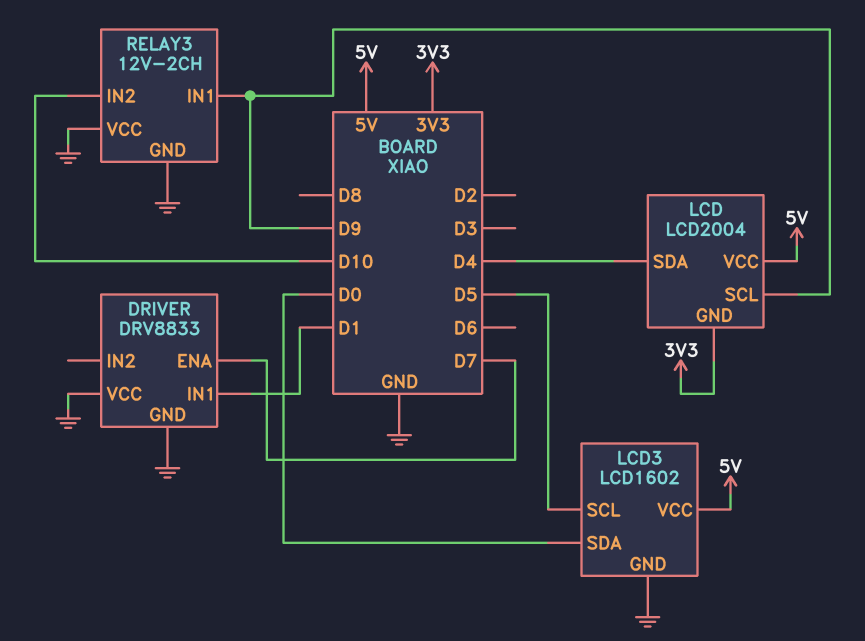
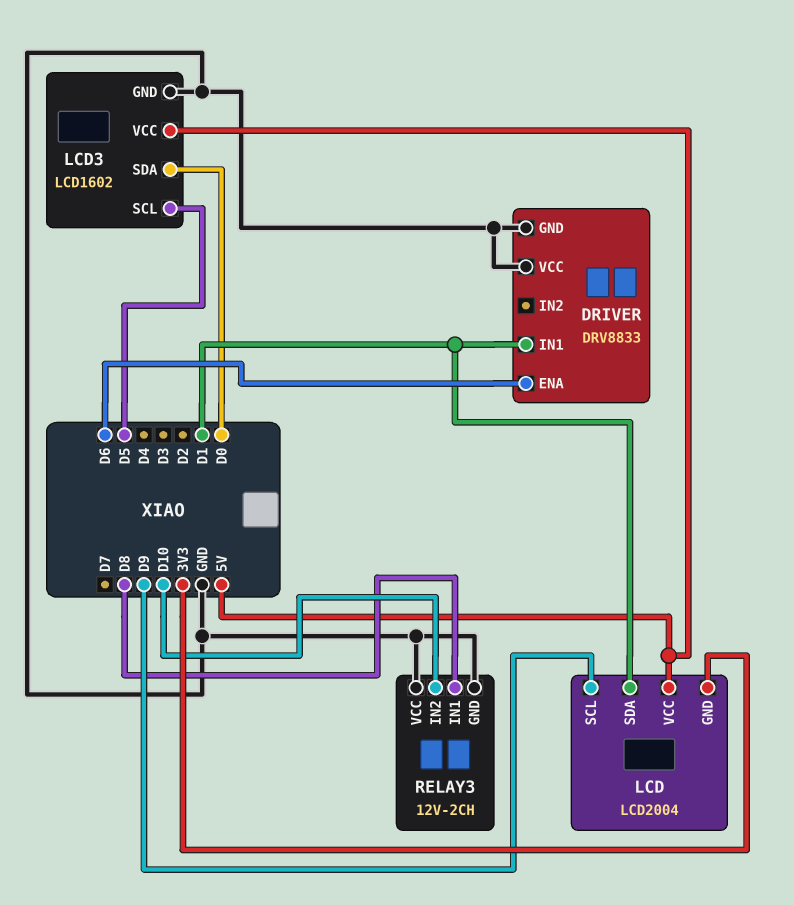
DRIVER pin ENA: D7 -> D6
LCD pin SDA: D4 -> D1
RELAY3 pin IN1: D9 -> D8

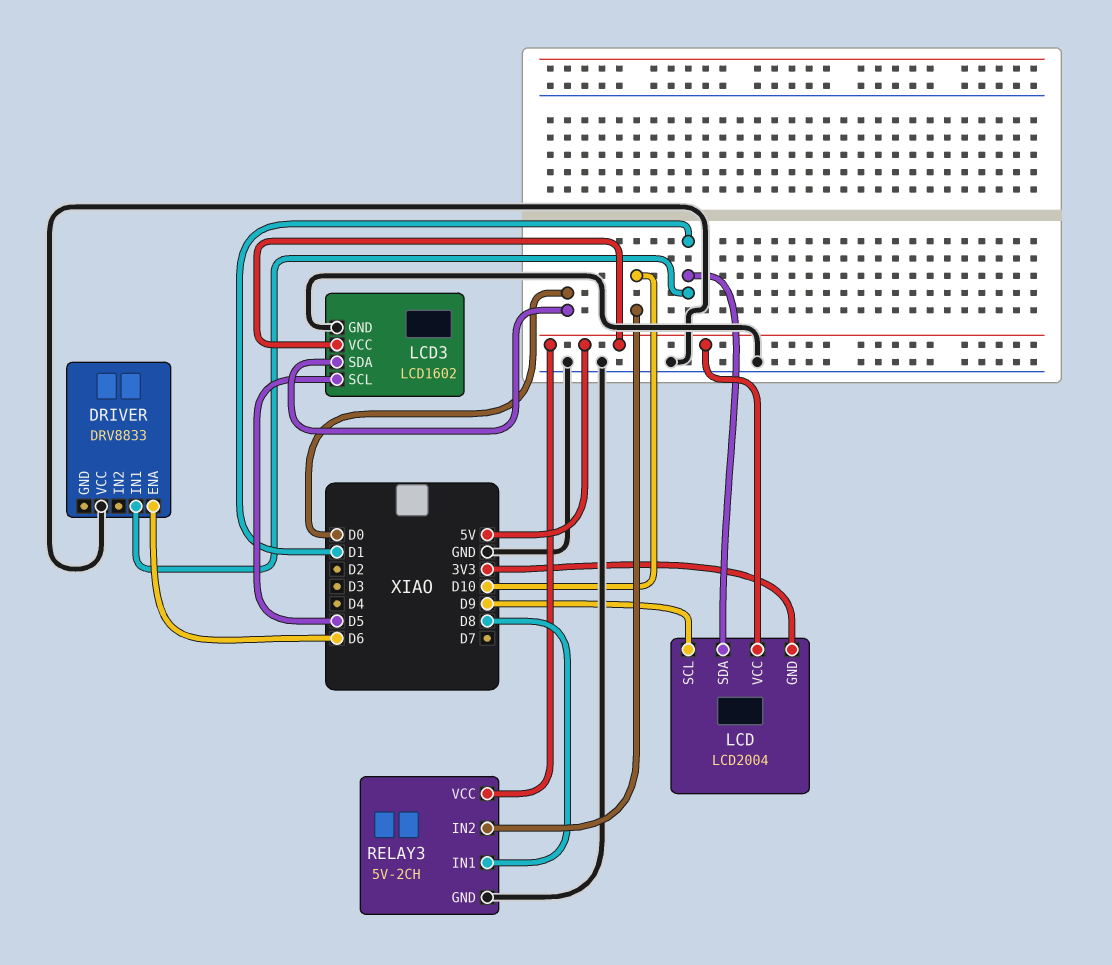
DRIVER pin GND: GND -> none
RELAY3: 12V-2CH -> 5V-2CH
RELAY3 pin VCC: GND -> 5V

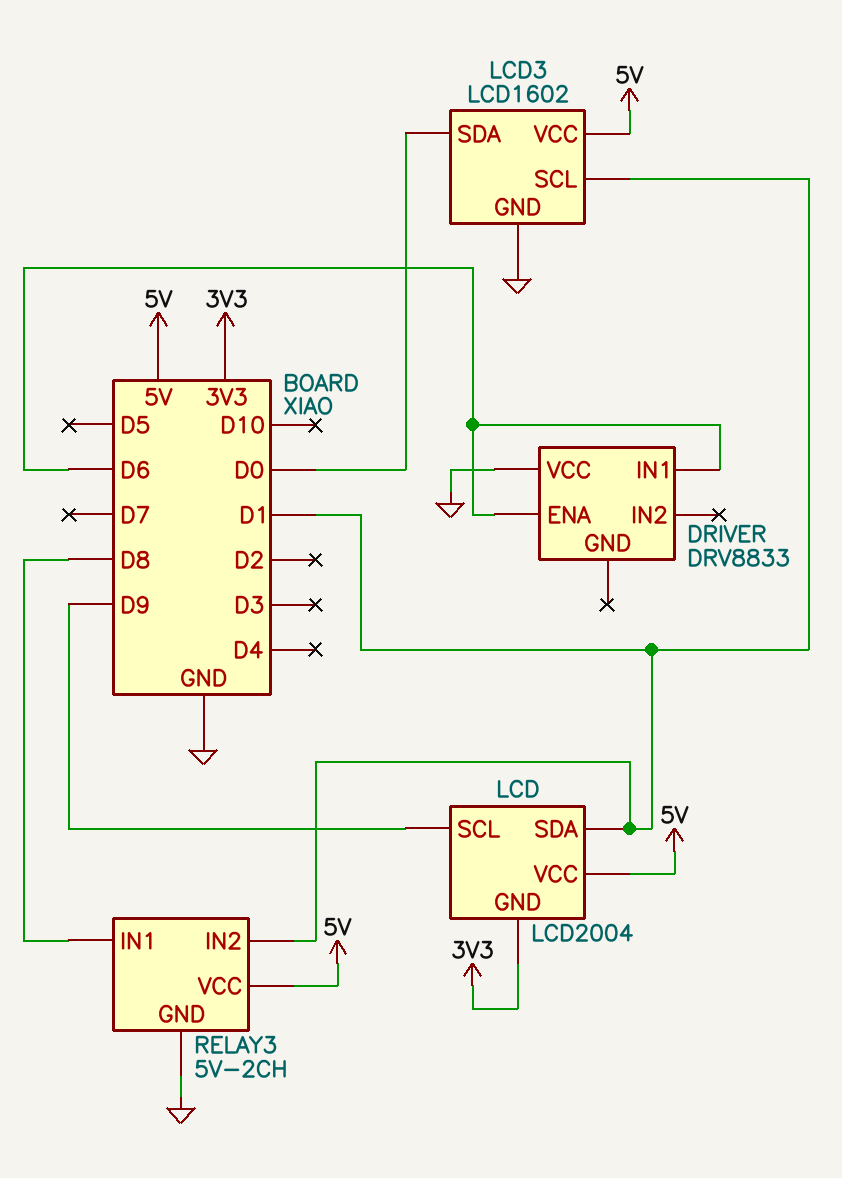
DRIVER pin IN1: D1 -> D6
LCD3 pin SCL: D5 -> D1
RELAY3 pin IN2: D10 -> D1

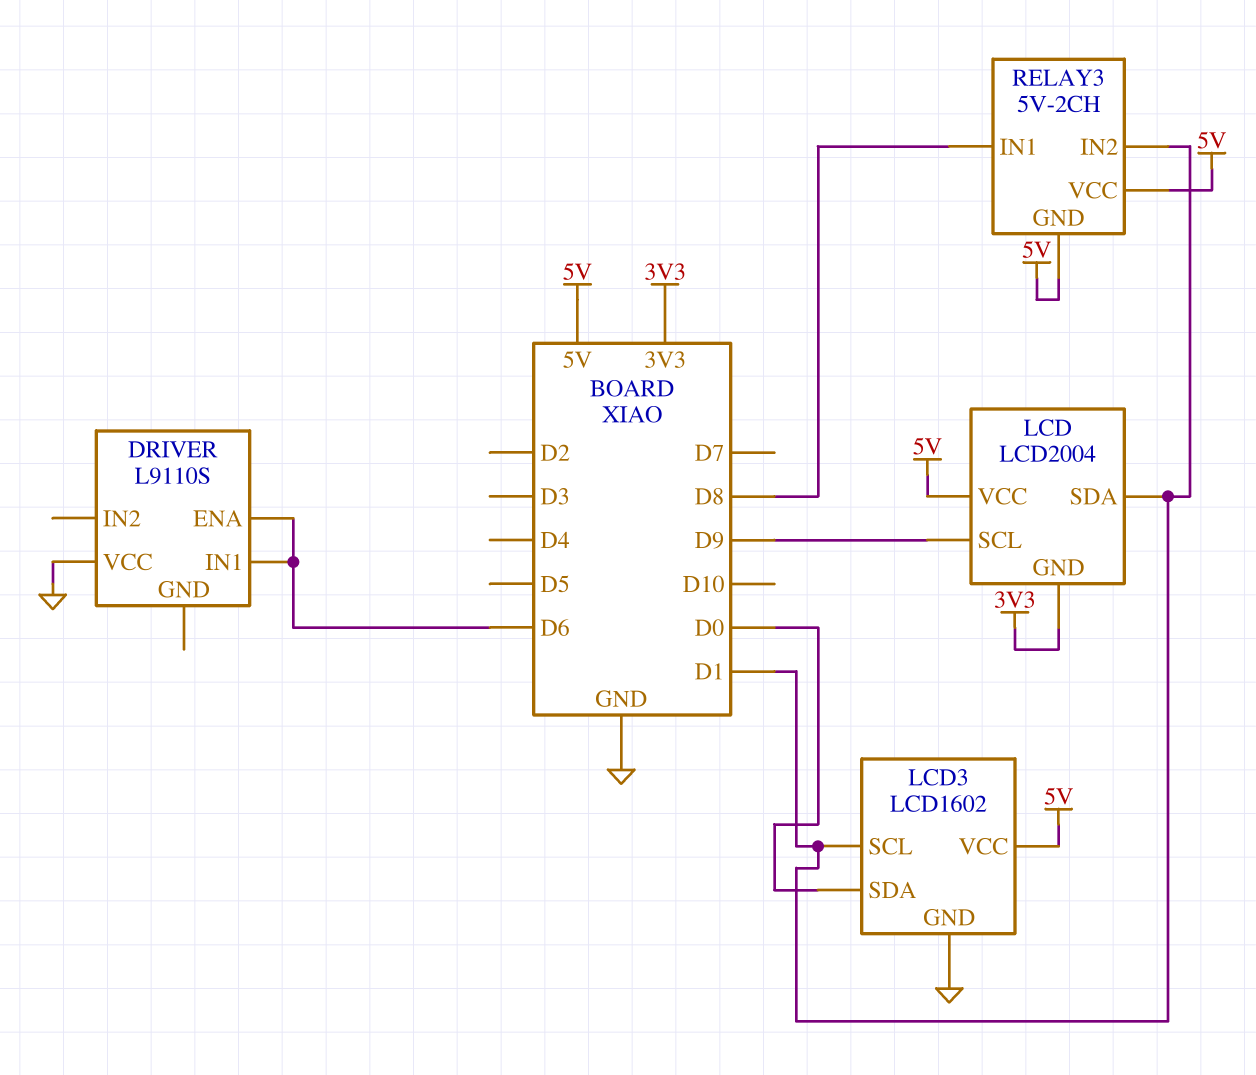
DRIVER: DRV8833 -> L9110S
RELAY3 pin GND: GND -> 5V

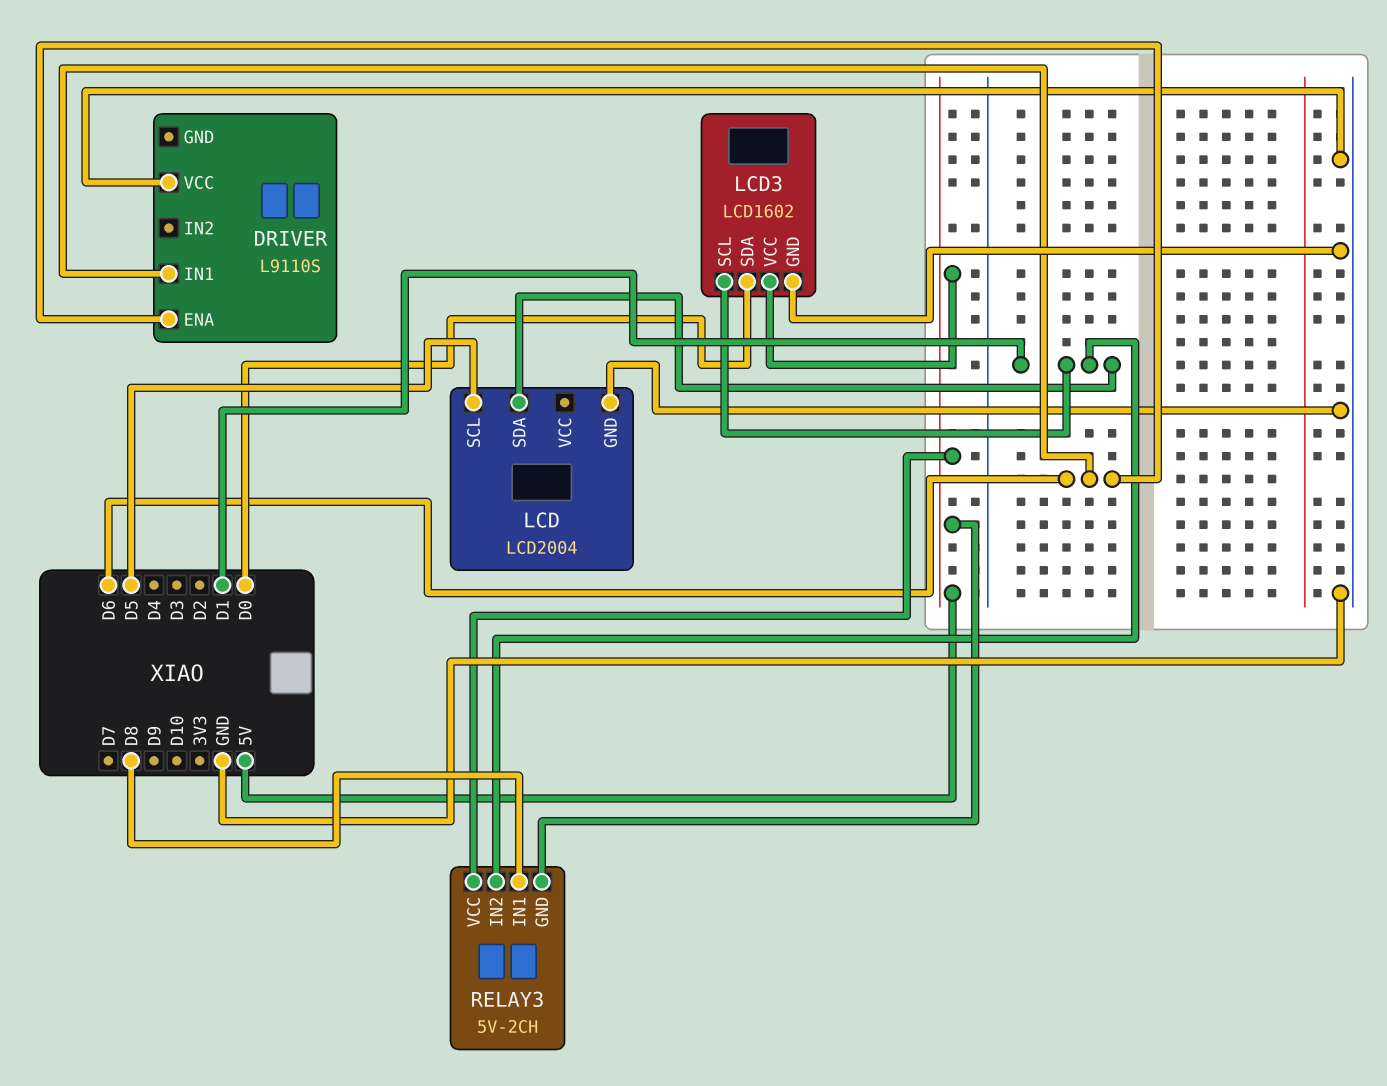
LCD pin GND: 3V3 -> GND
LCD pin SCL: D9 -> D5
LCD pin VCC: 5V -> none

